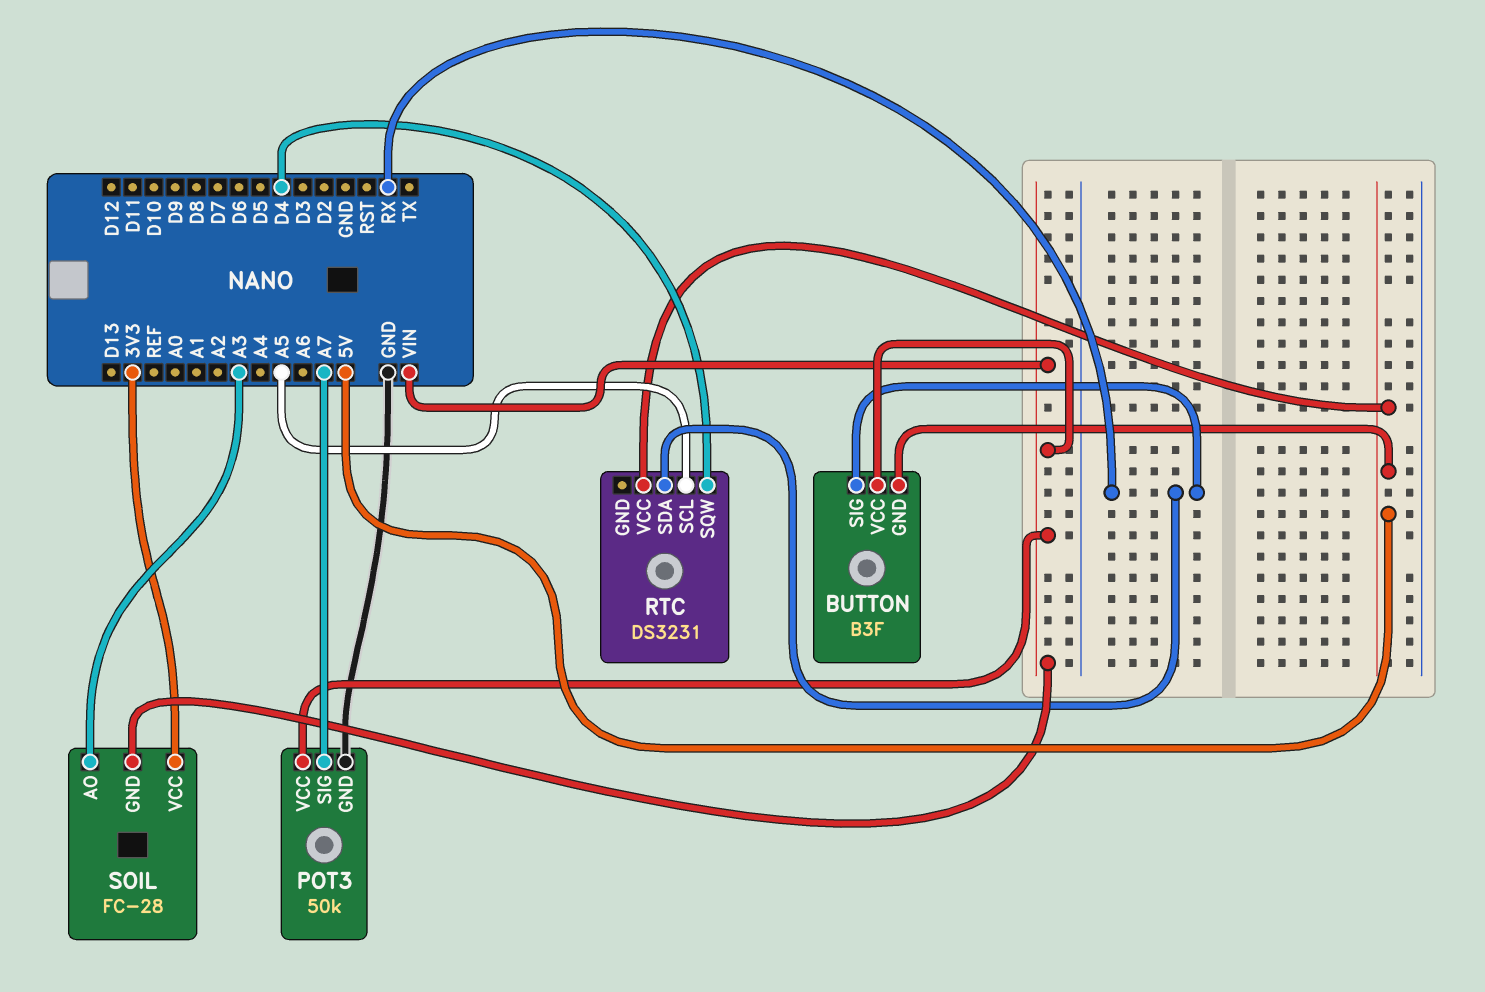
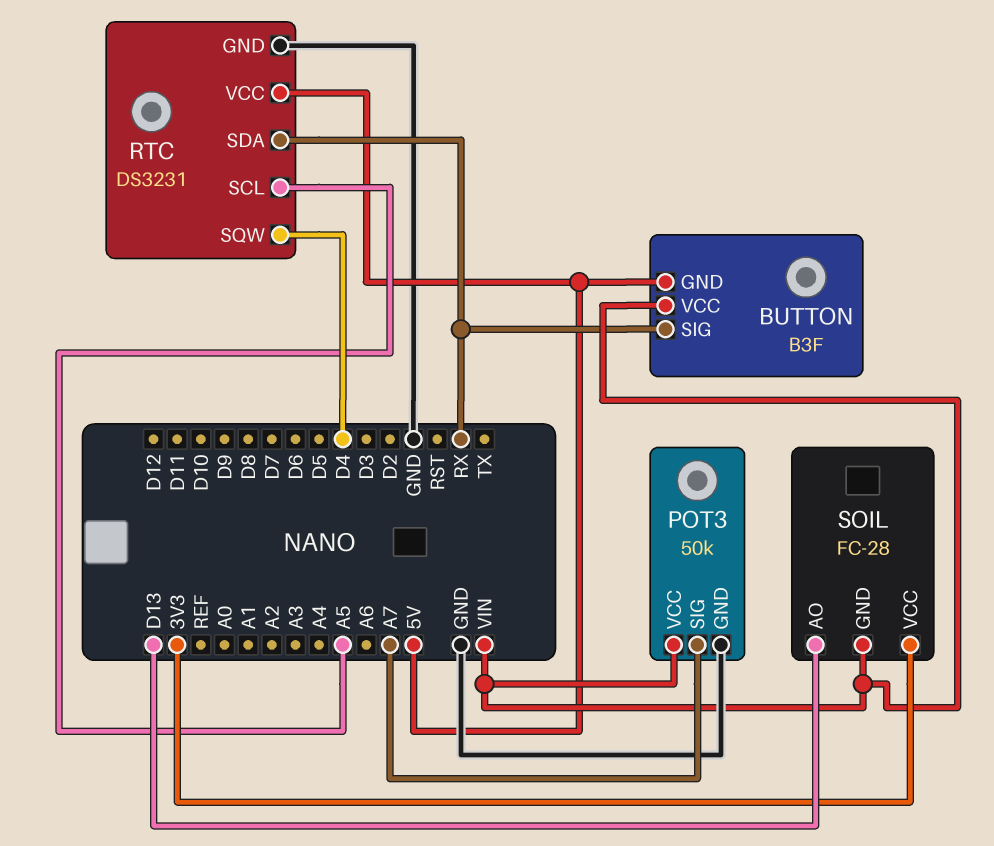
RTC pin GND: none -> GND
SOIL pin AO: A3 -> D13

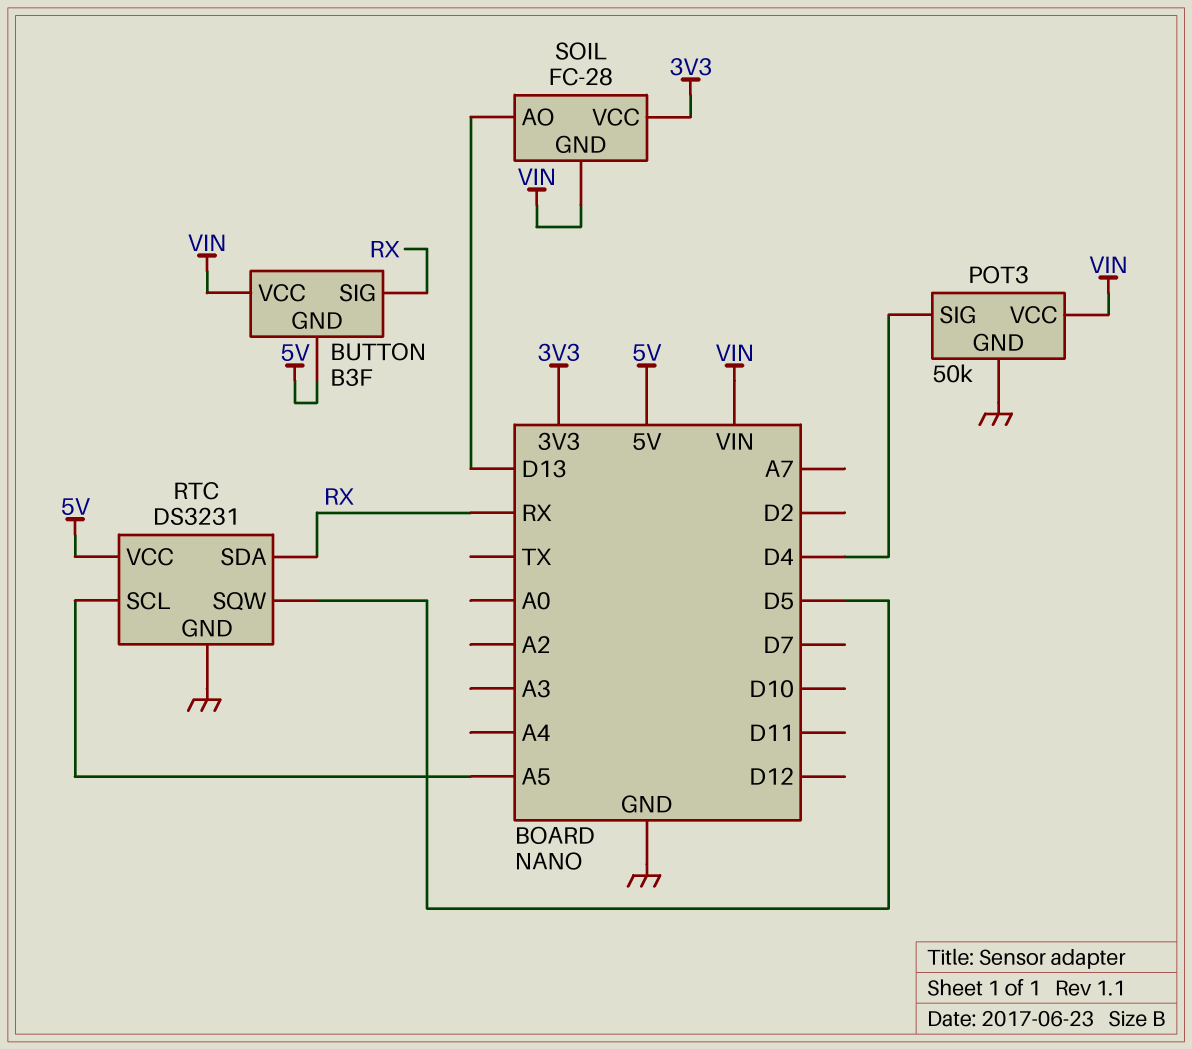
POT3 pin SIG: A7 -> D4
RTC pin SQW: D4 -> D5

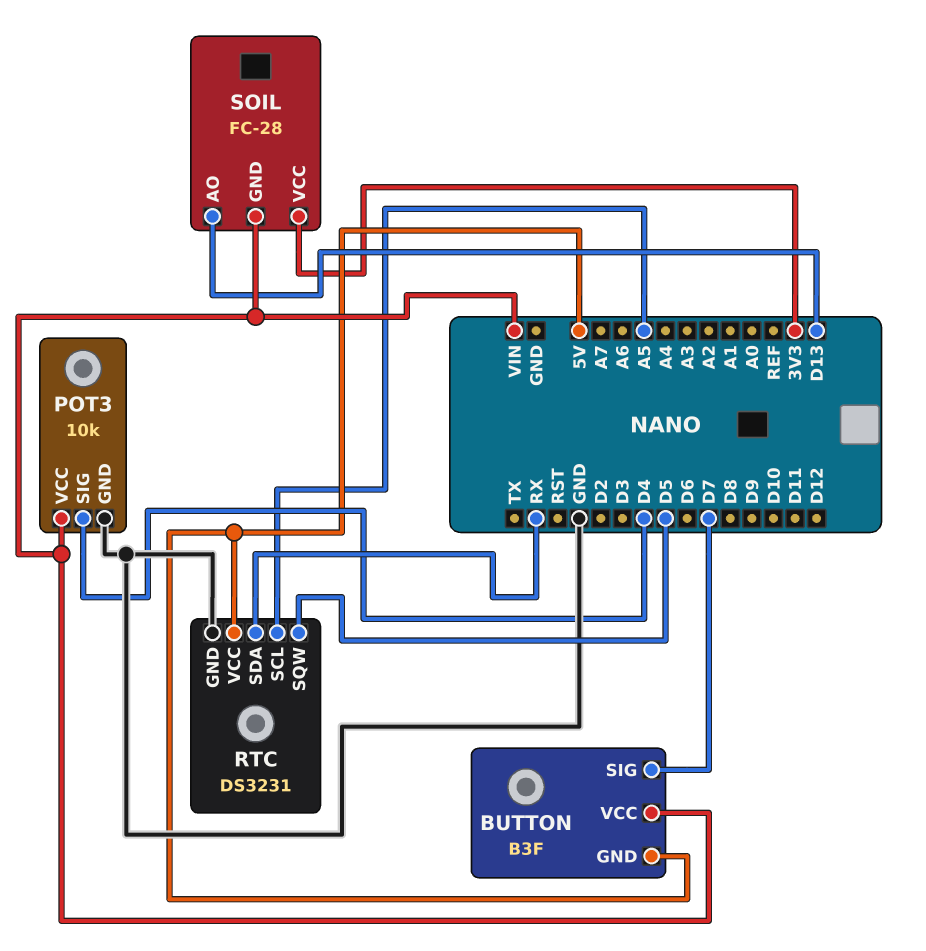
BUTTON pin SIG: RX -> D7
POT3: 50k -> 10k

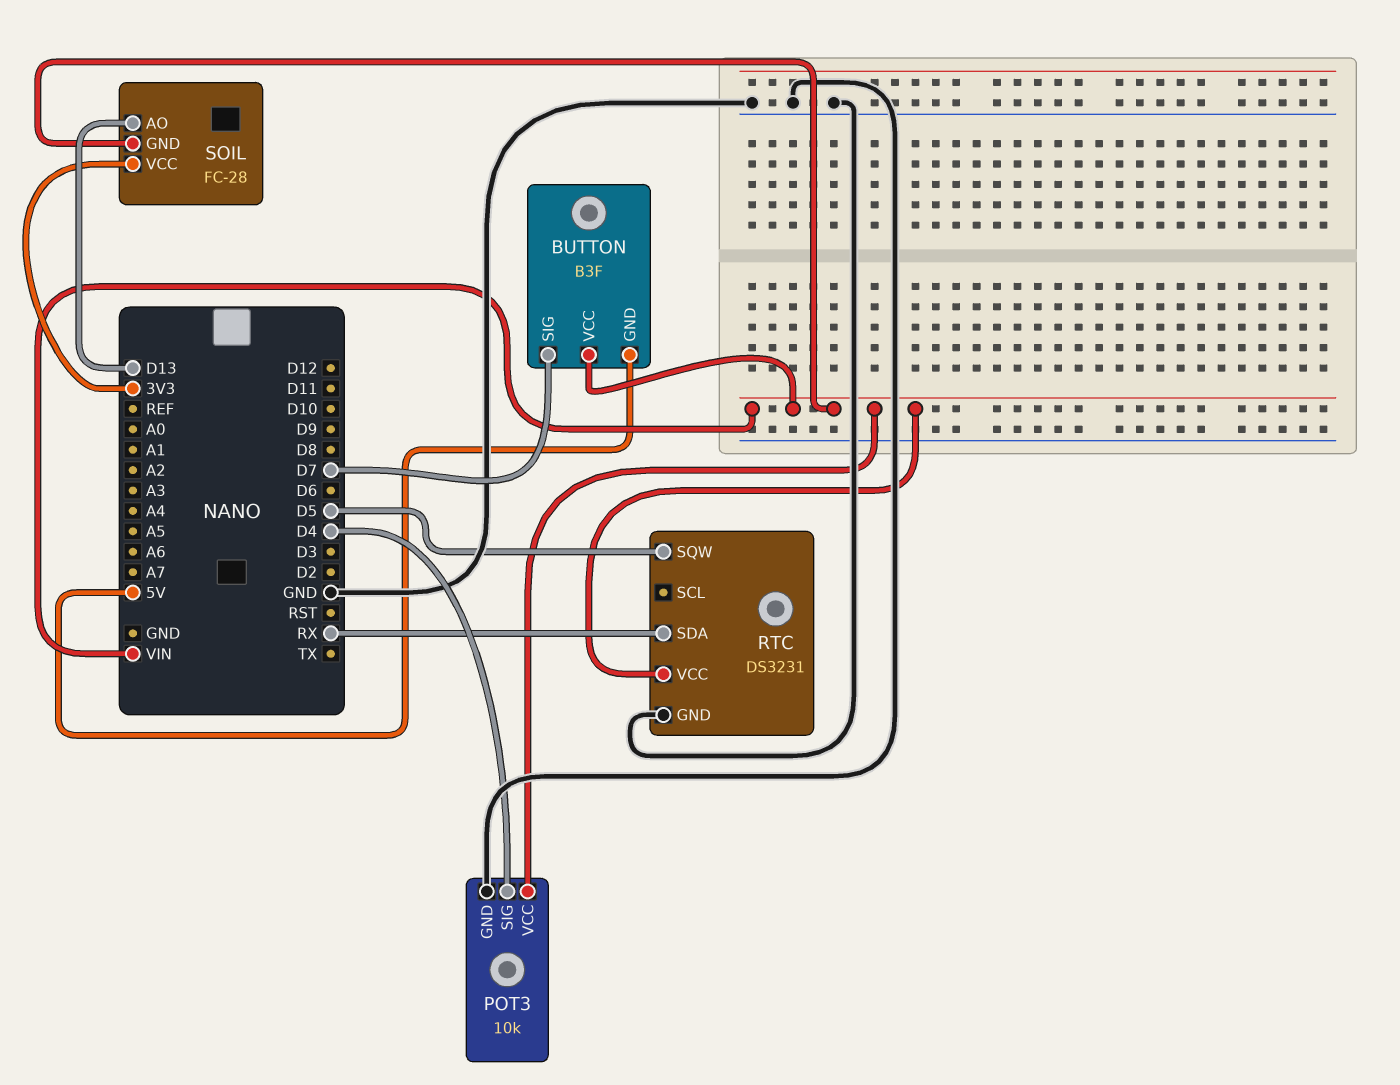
RTC pin SCL: A5 -> none
RTC pin VCC: 5V -> VIN

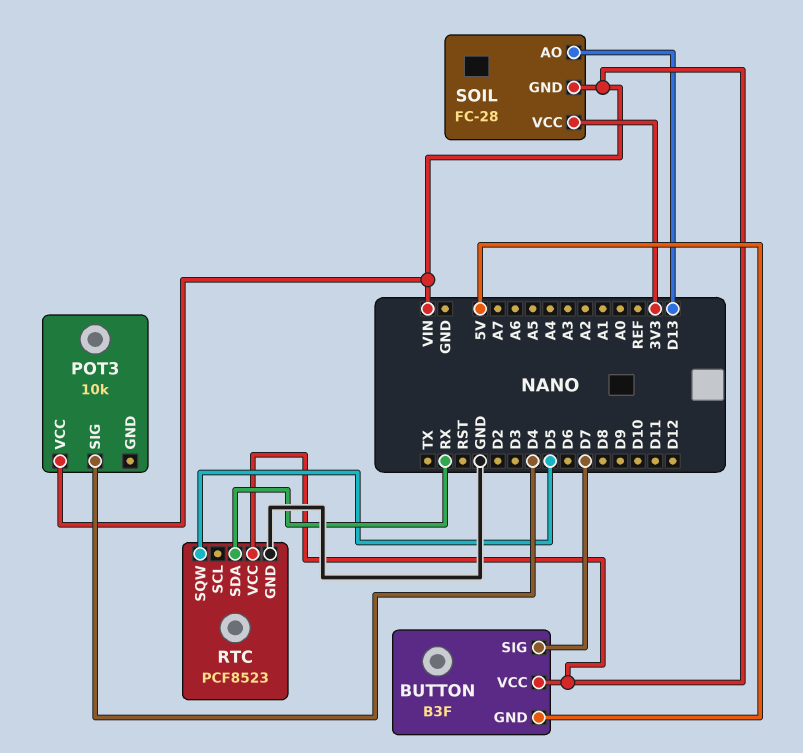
POT3 pin GND: GND -> none
RTC: DS3231 -> PCF8523

